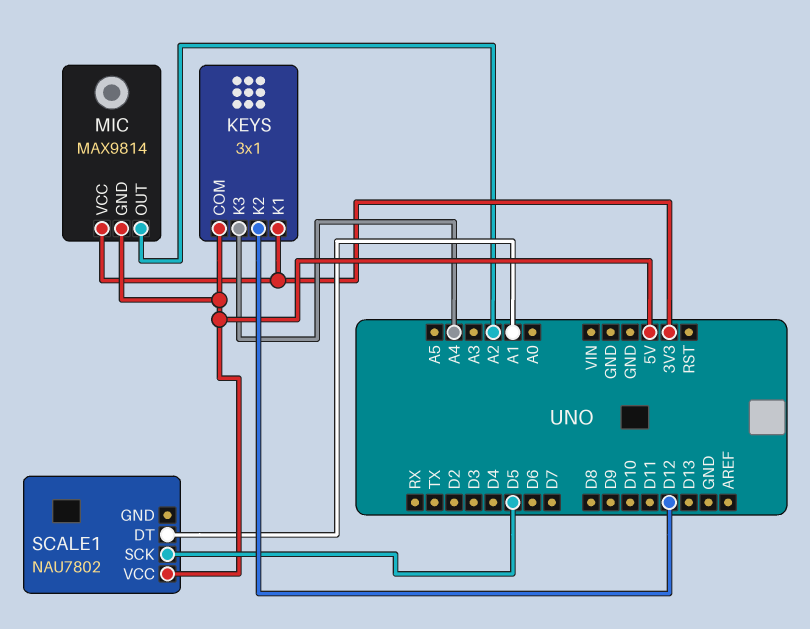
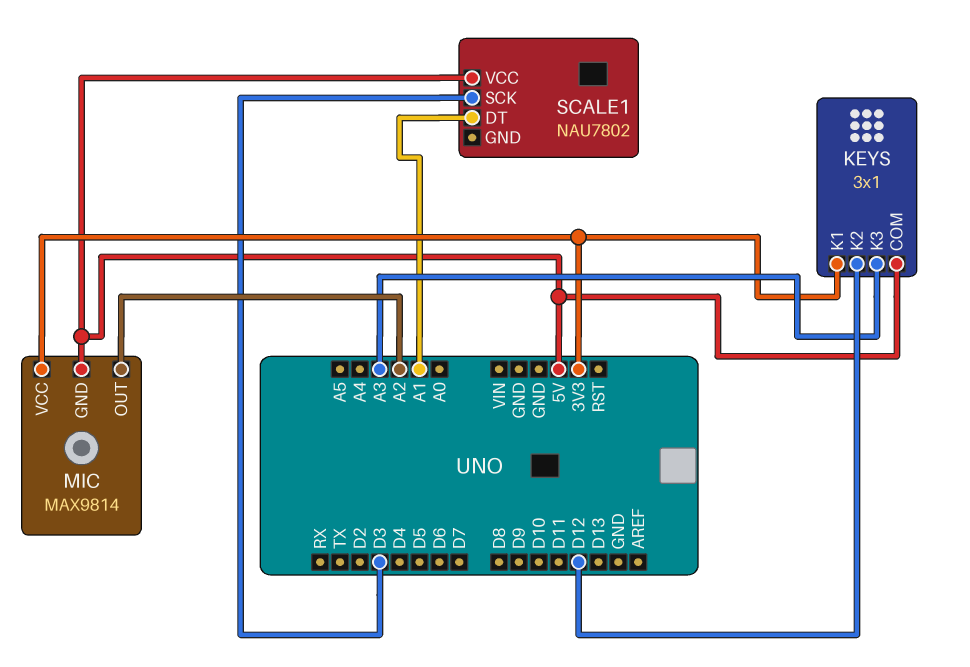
KEYS pin K3: A4 -> A3
SCALE1 pin SCK: D5 -> D3

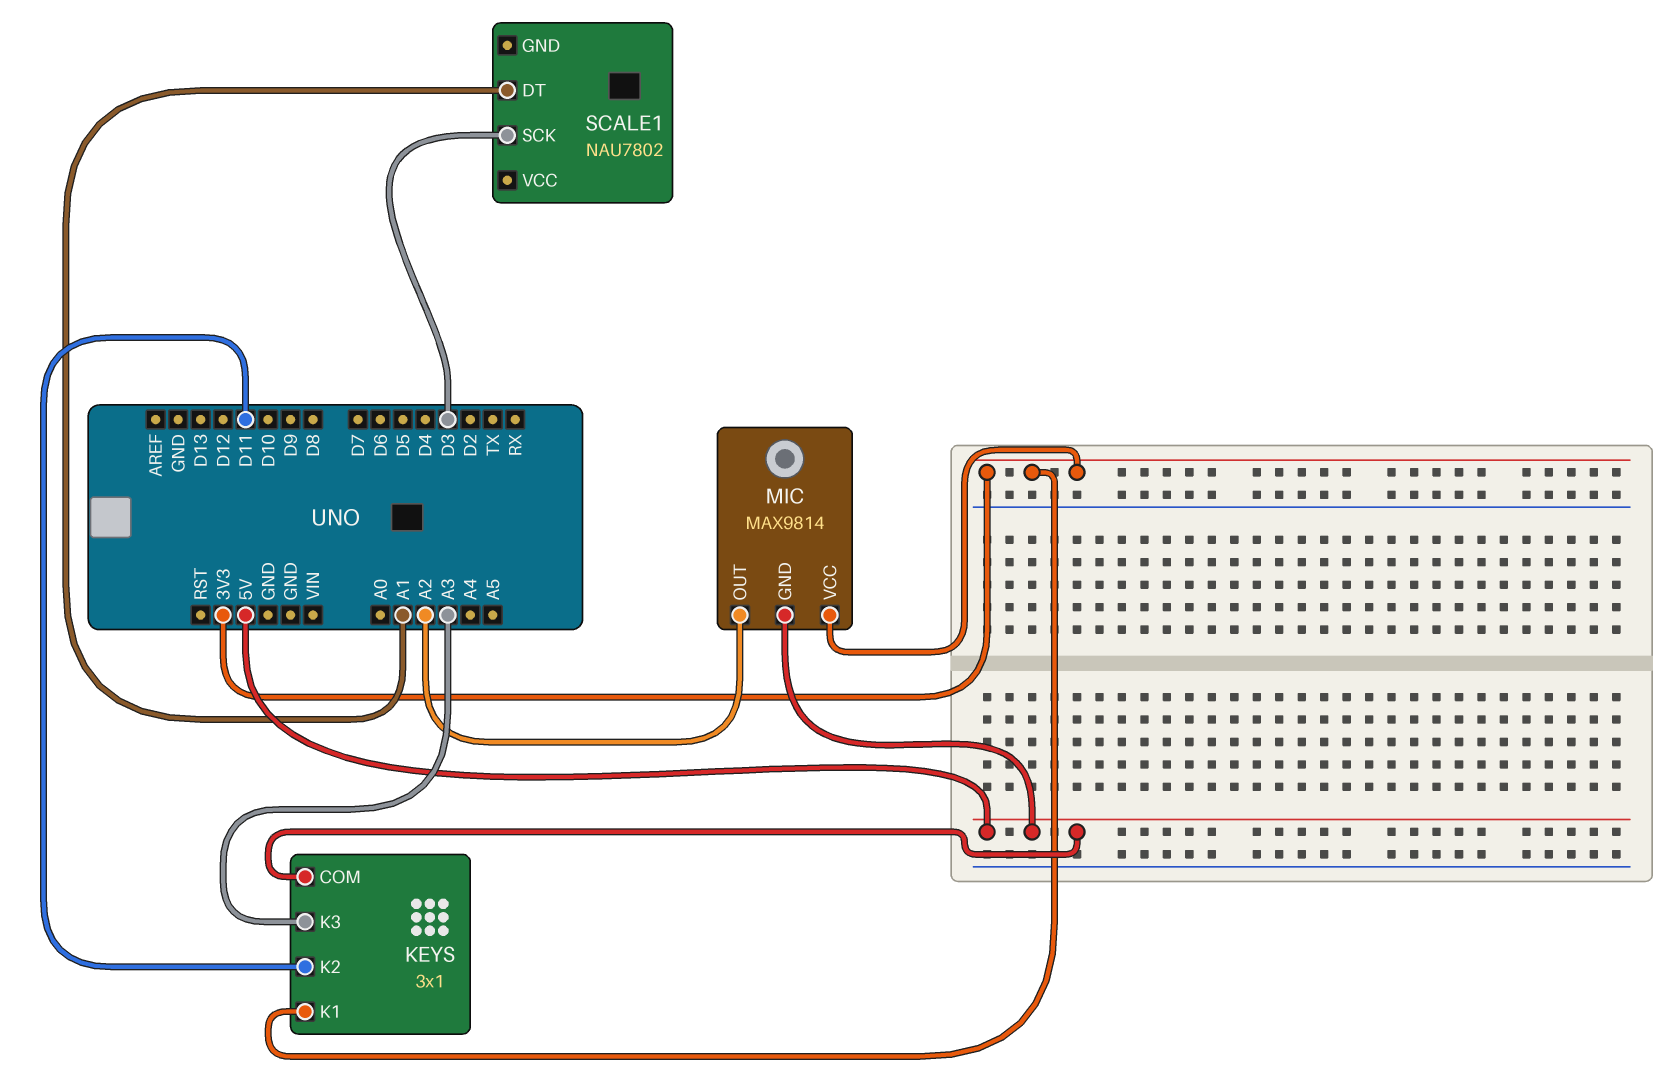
KEYS pin K2: D12 -> D11
SCALE1 pin VCC: 5V -> none

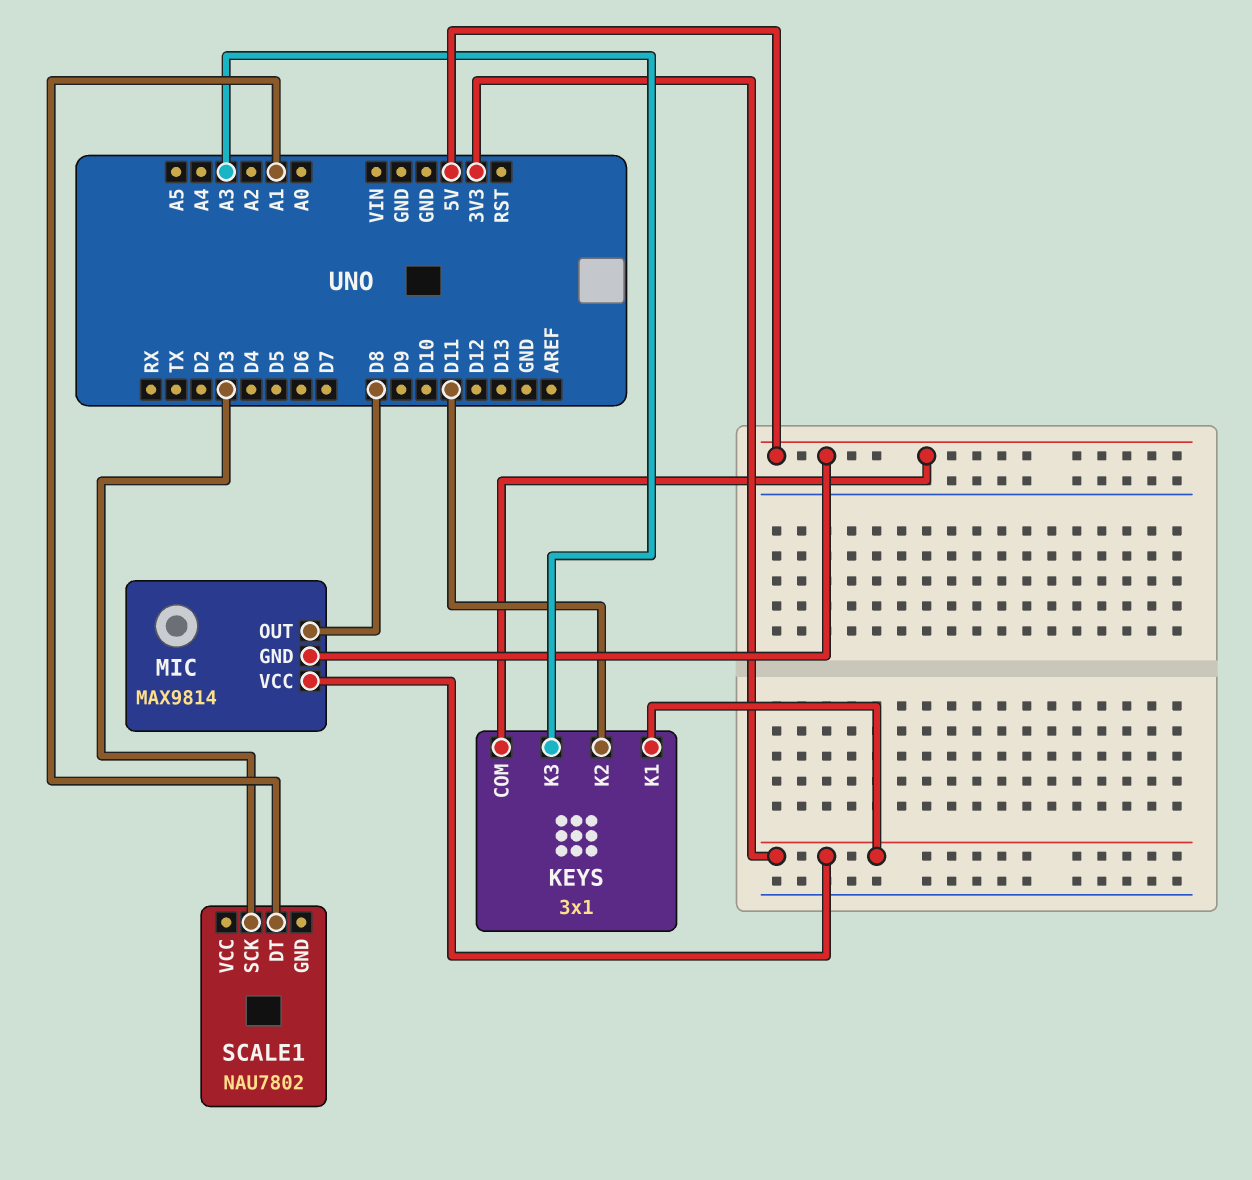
MIC pin OUT: A2 -> D8

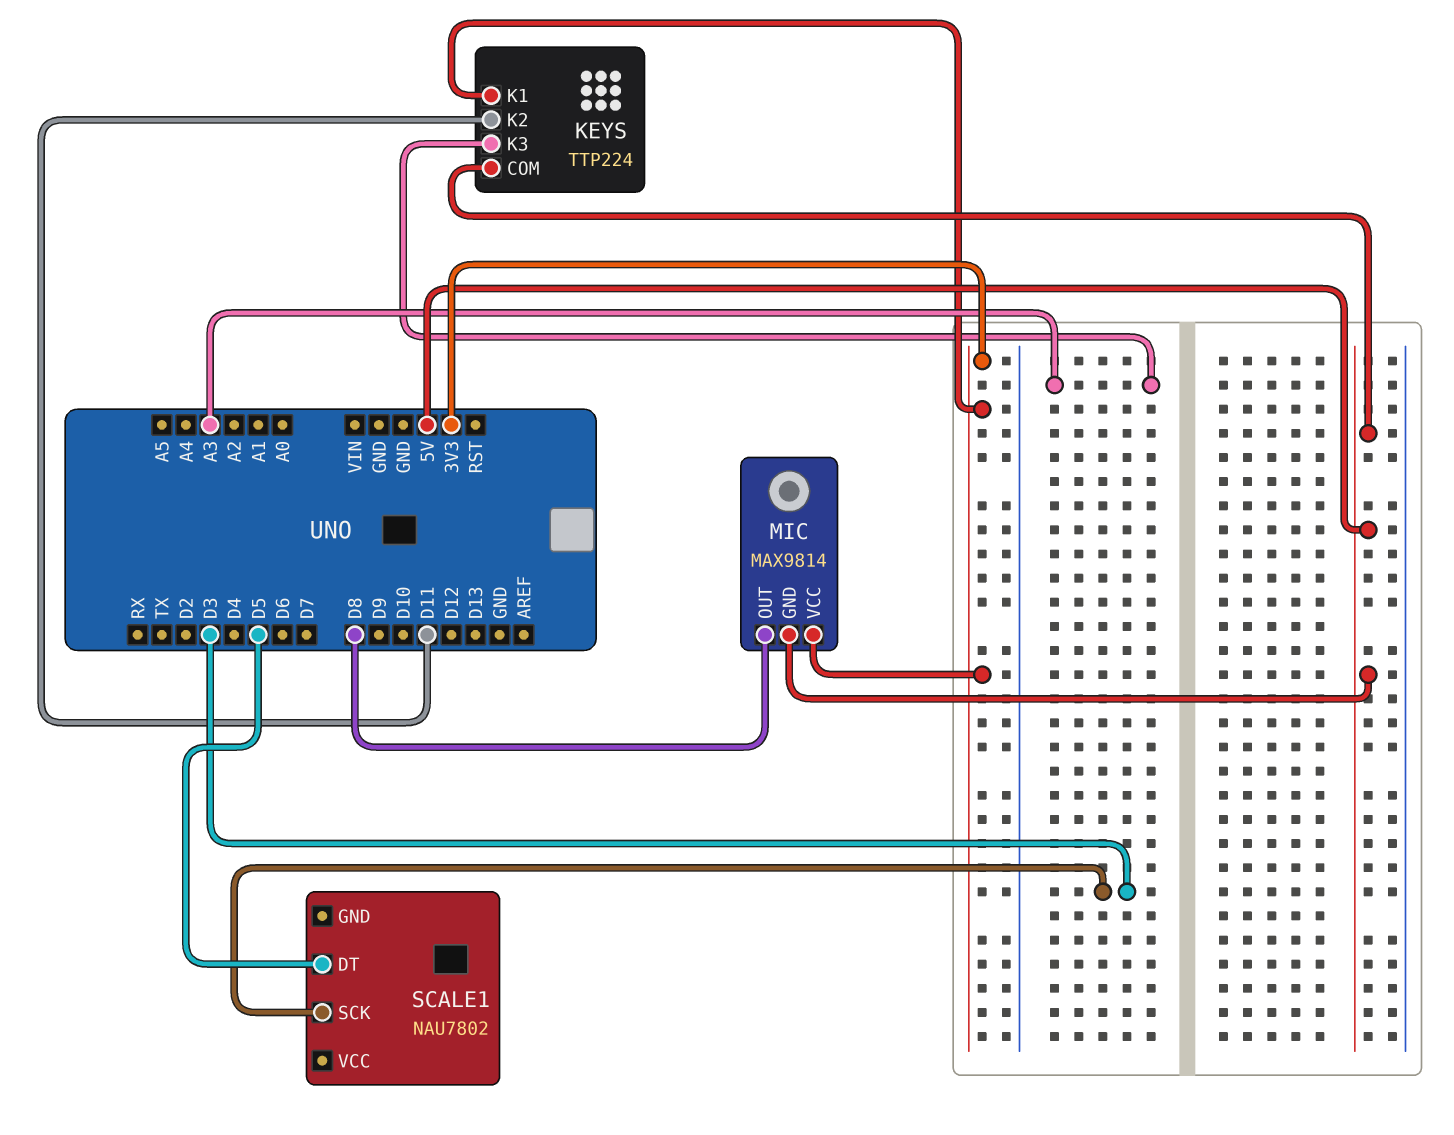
KEYS: 3x1 -> TTP224
SCALE1 pin DT: A1 -> D5

